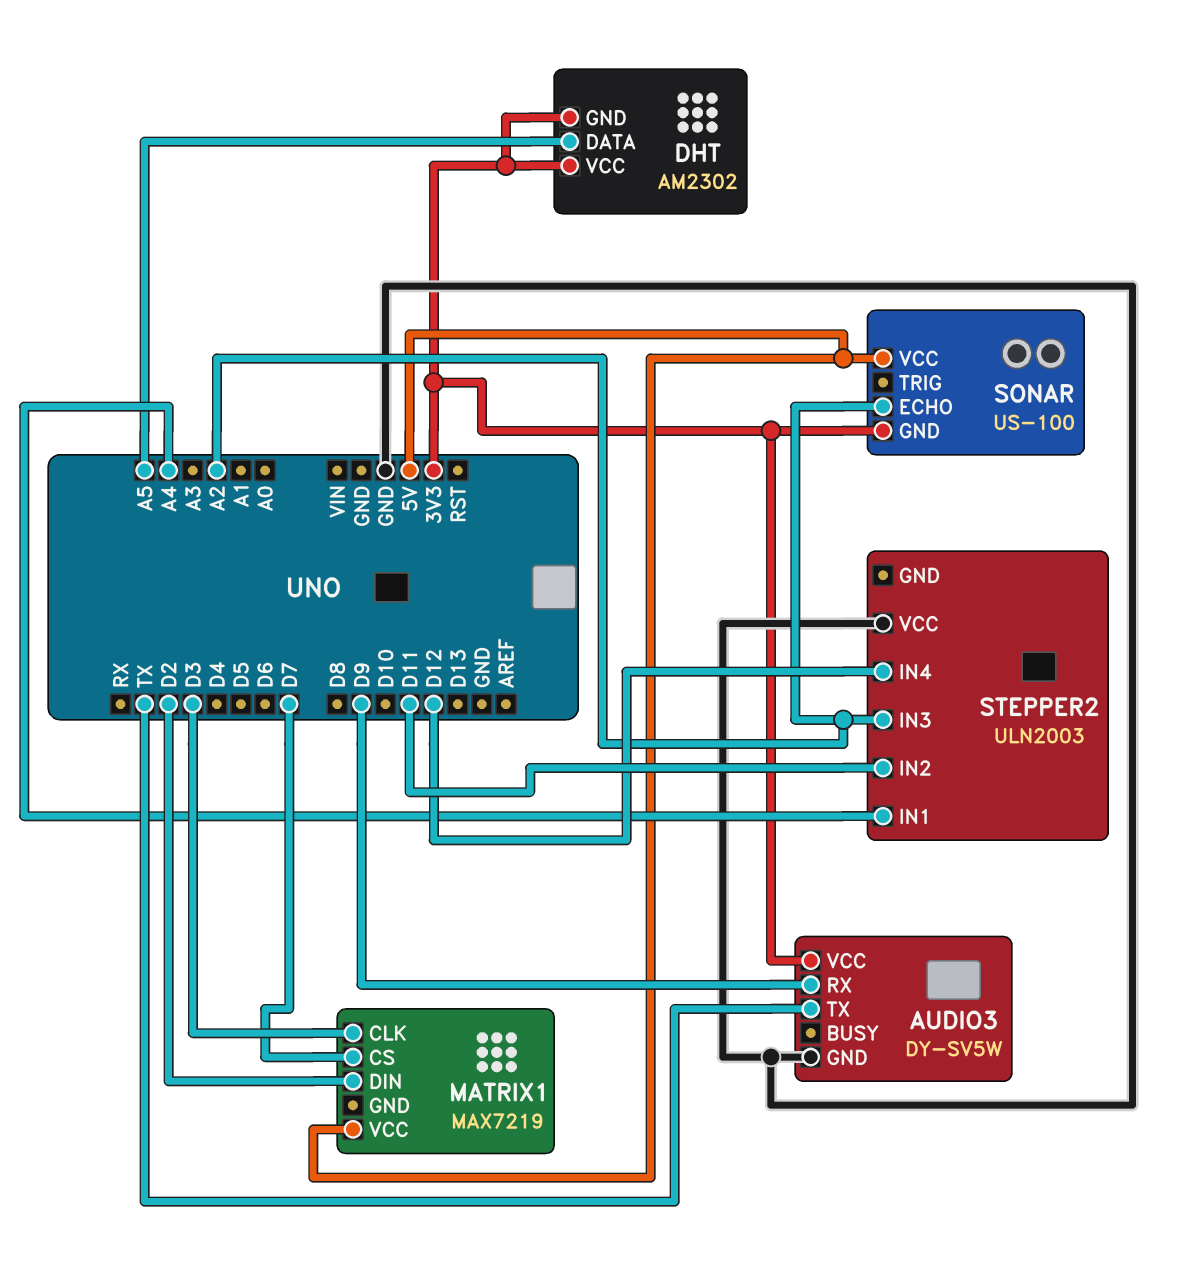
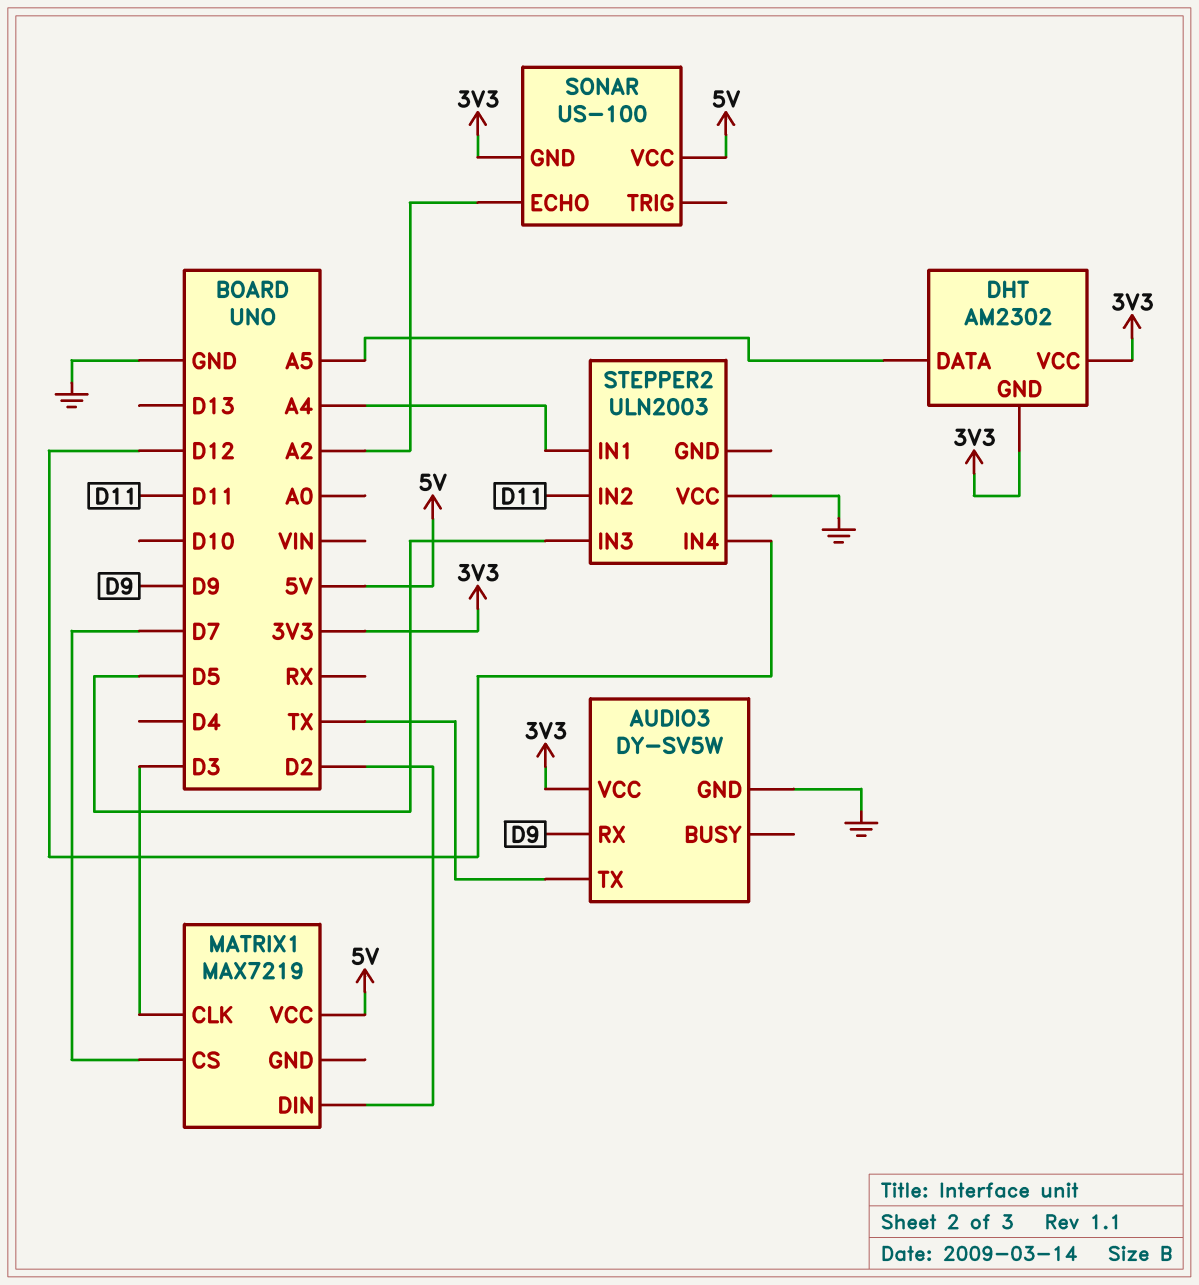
STEPPER2 pin IN3: A2 -> D5

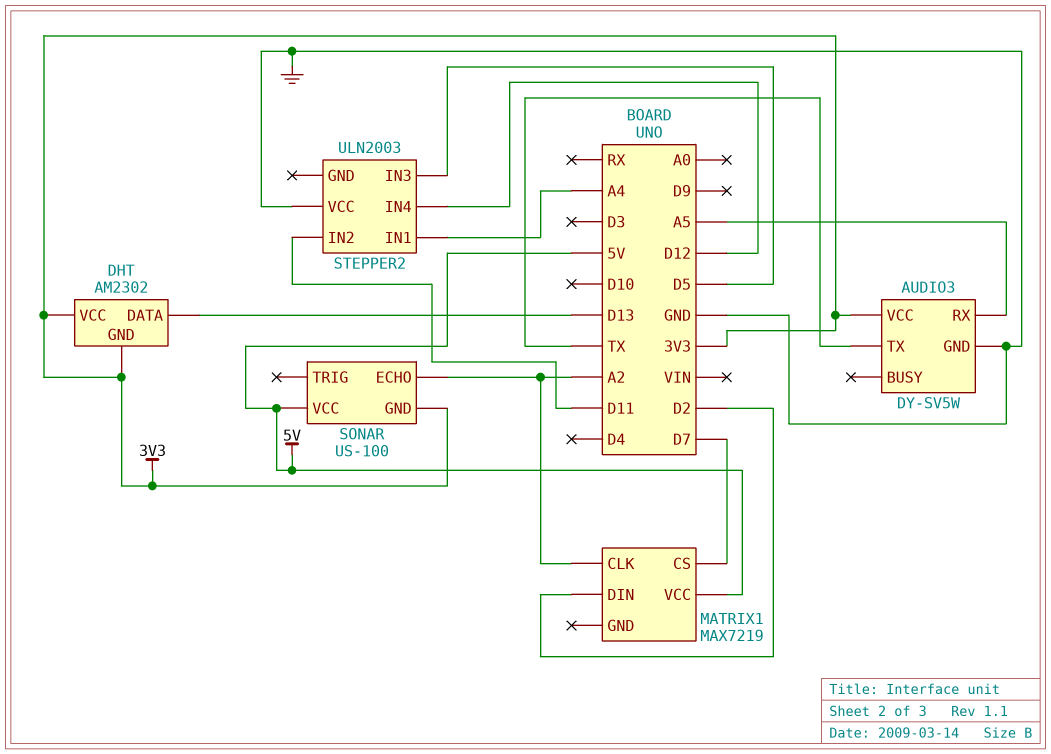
AUDIO3 pin RX: D9 -> A5
DHT pin DATA: A5 -> D13
MATRIX1 pin CLK: D3 -> A2

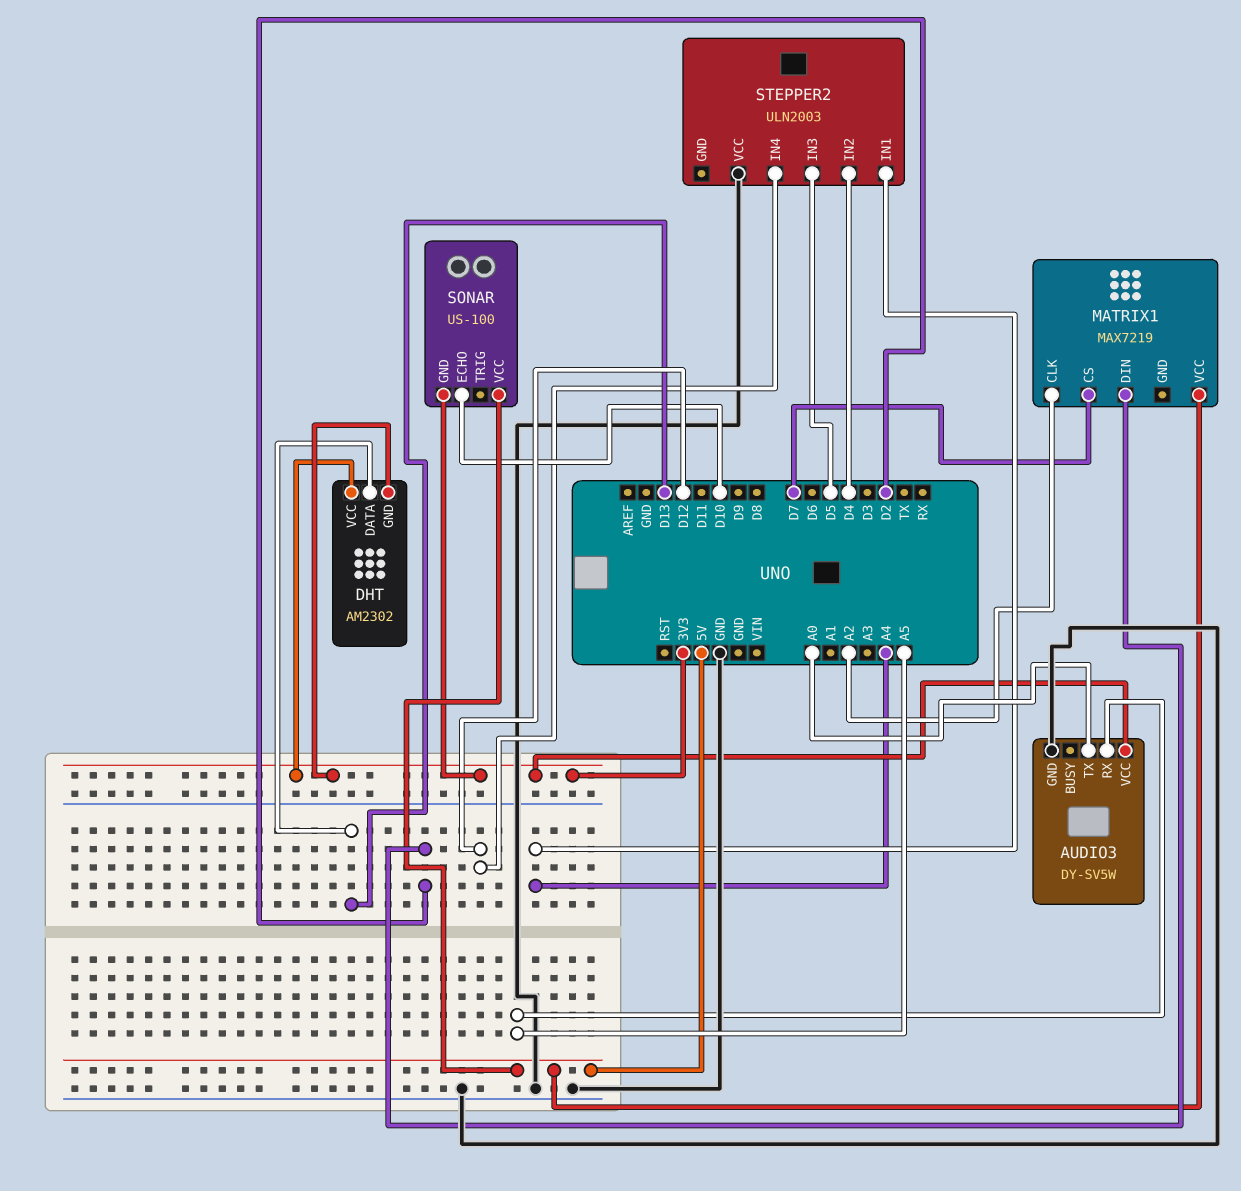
AUDIO3 pin TX: TX -> A0
SONAR pin ECHO: A2 -> D10
STEPPER2 pin IN2: D11 -> D4

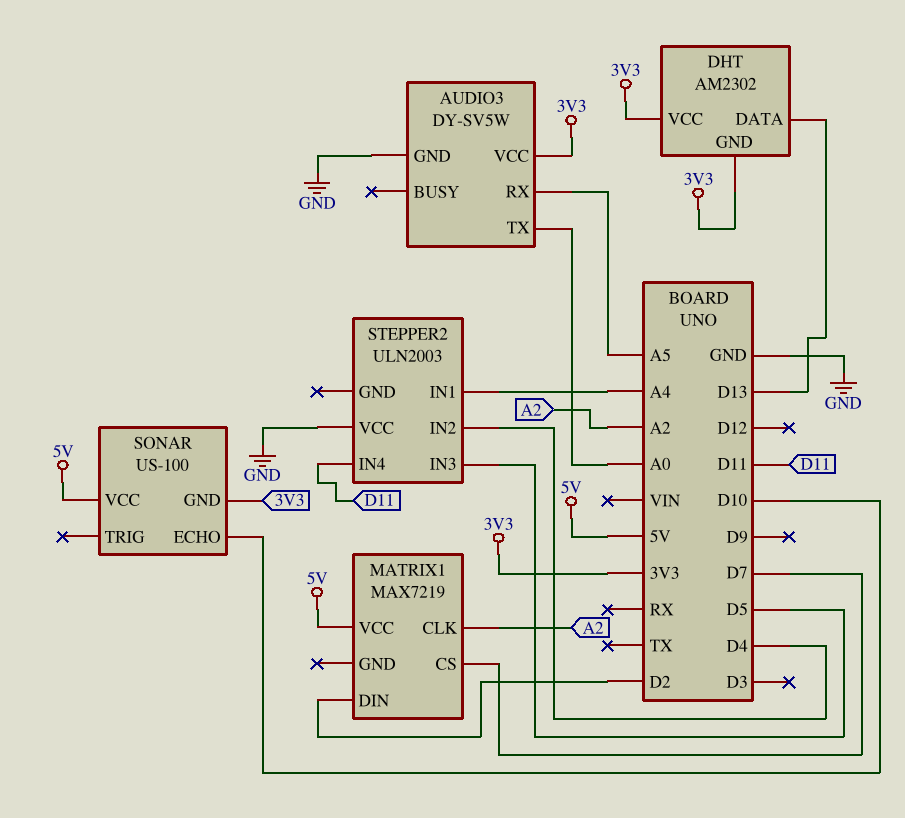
STEPPER2 pin IN4: D12 -> D11

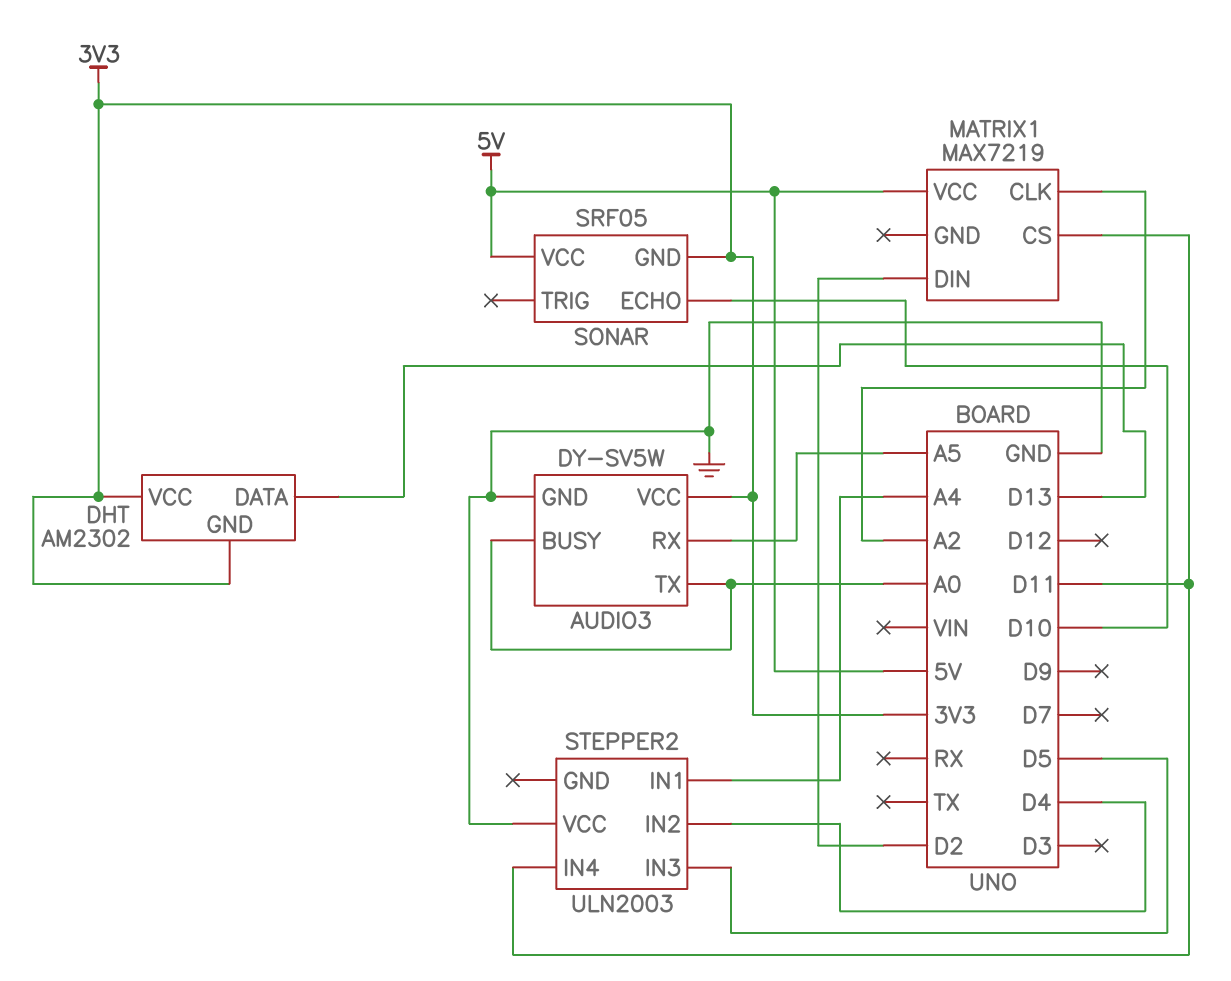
AUDIO3 pin BUSY: none -> A0
MATRIX1 pin CS: D7 -> D11
SONAR: US-100 -> SRF05

